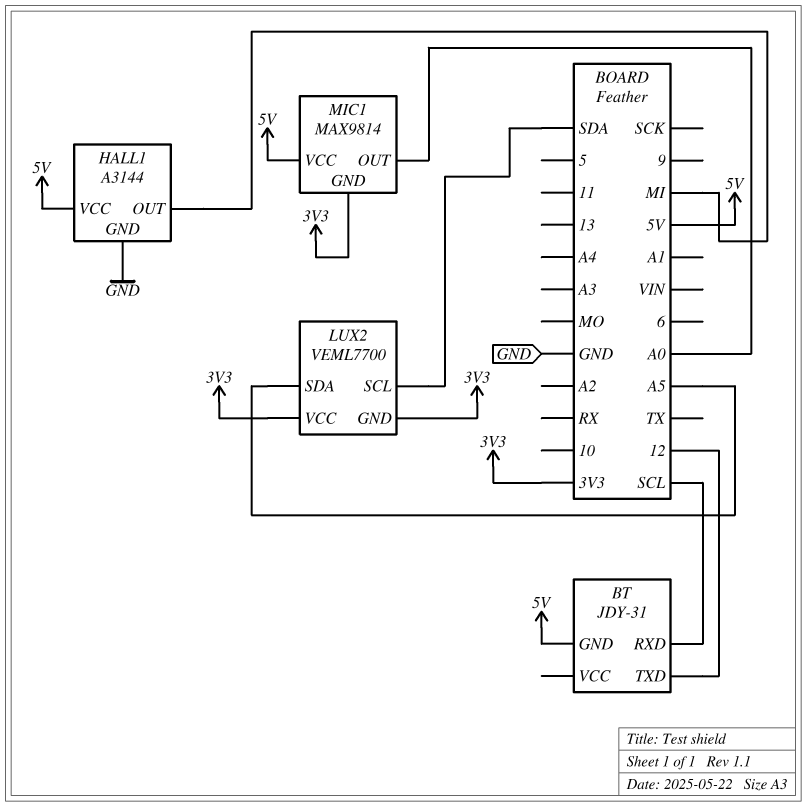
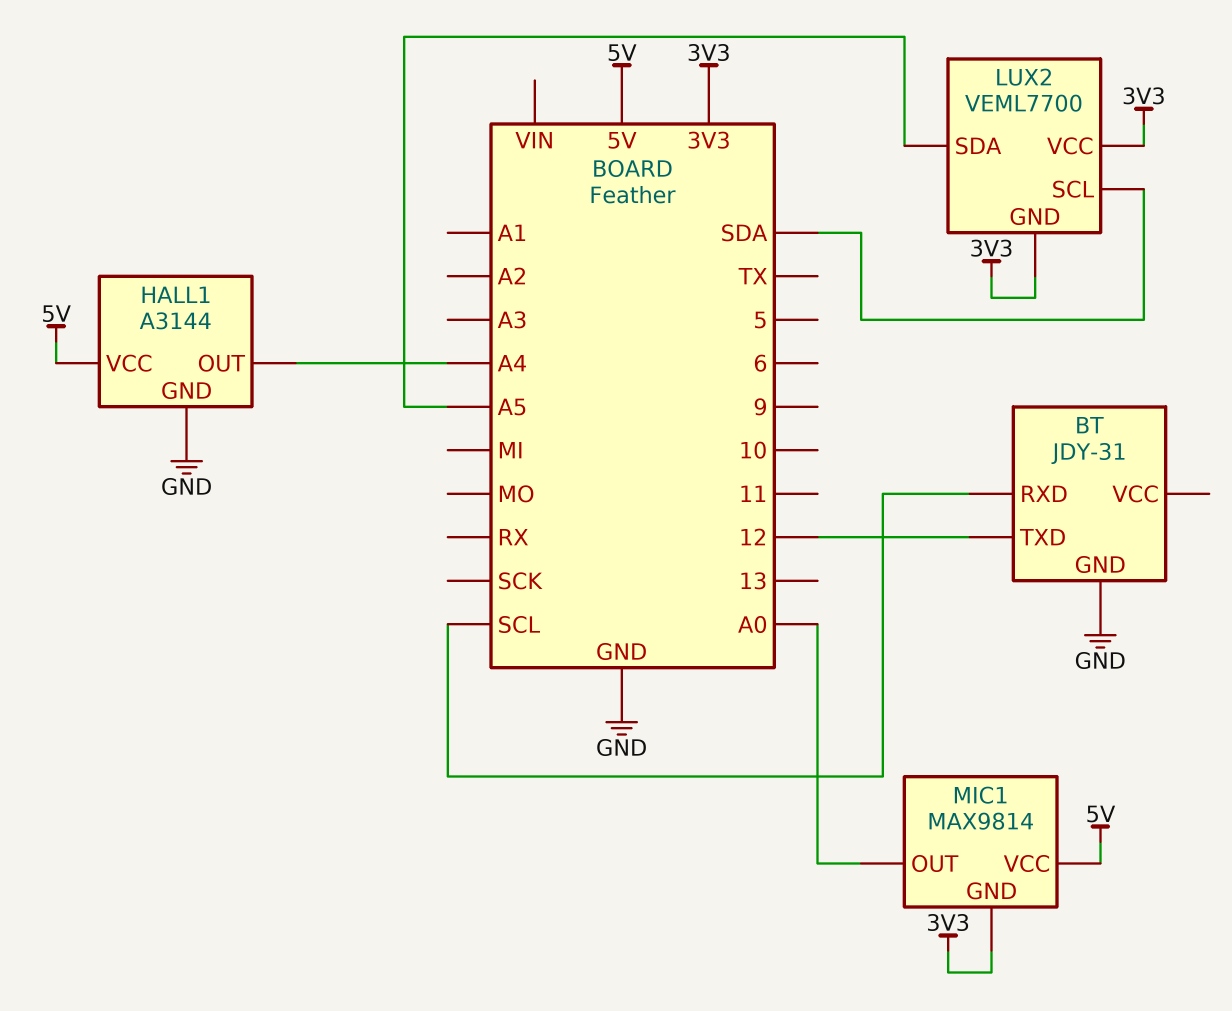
BT pin GND: 5V -> GND
HALL1 pin OUT: MI -> A4

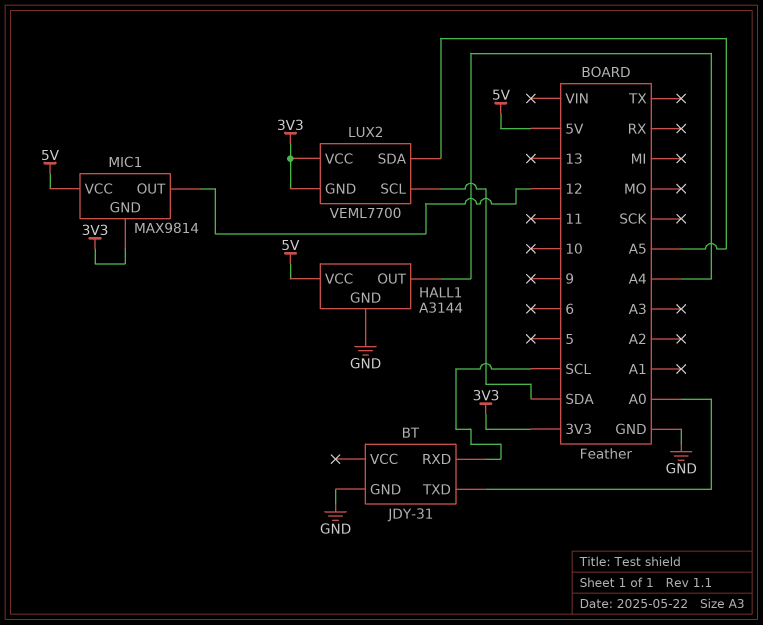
BT pin TXD: 12 -> A0
MIC1 pin OUT: A0 -> 12

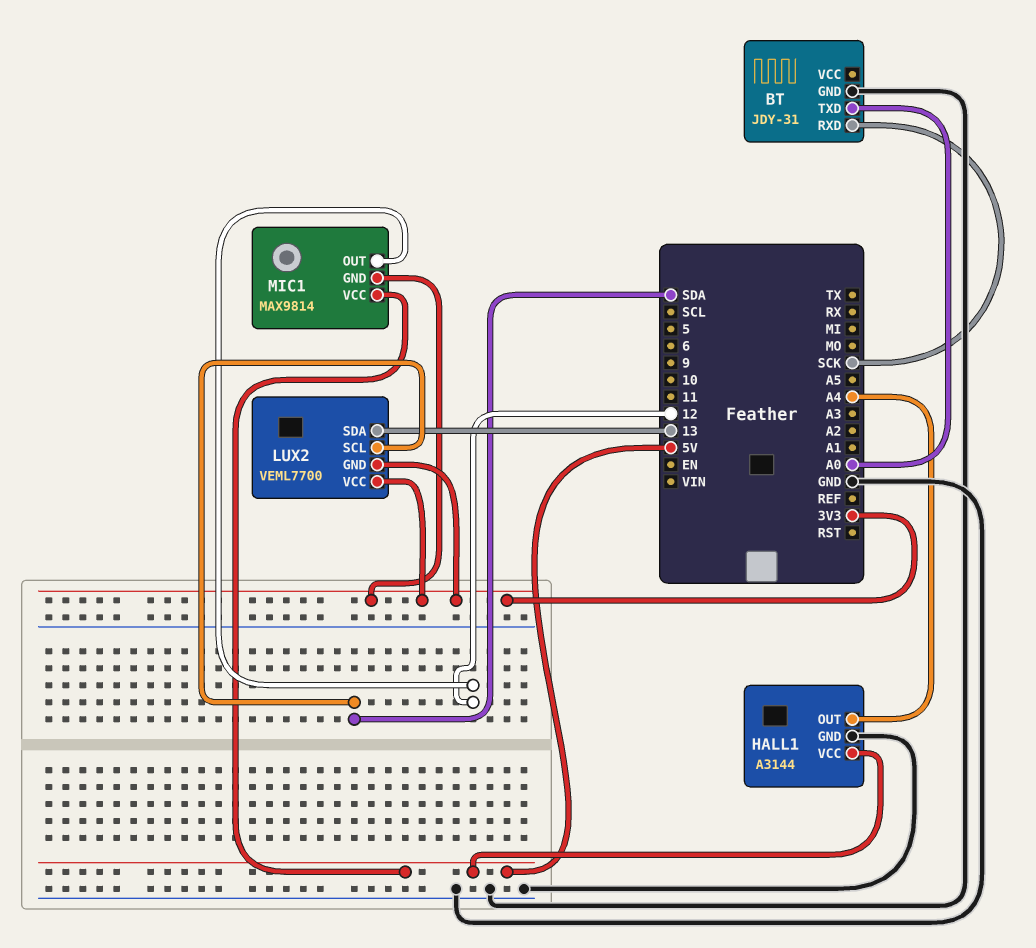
BT pin RXD: SCL -> SCK
LUX2 pin SDA: A5 -> 13

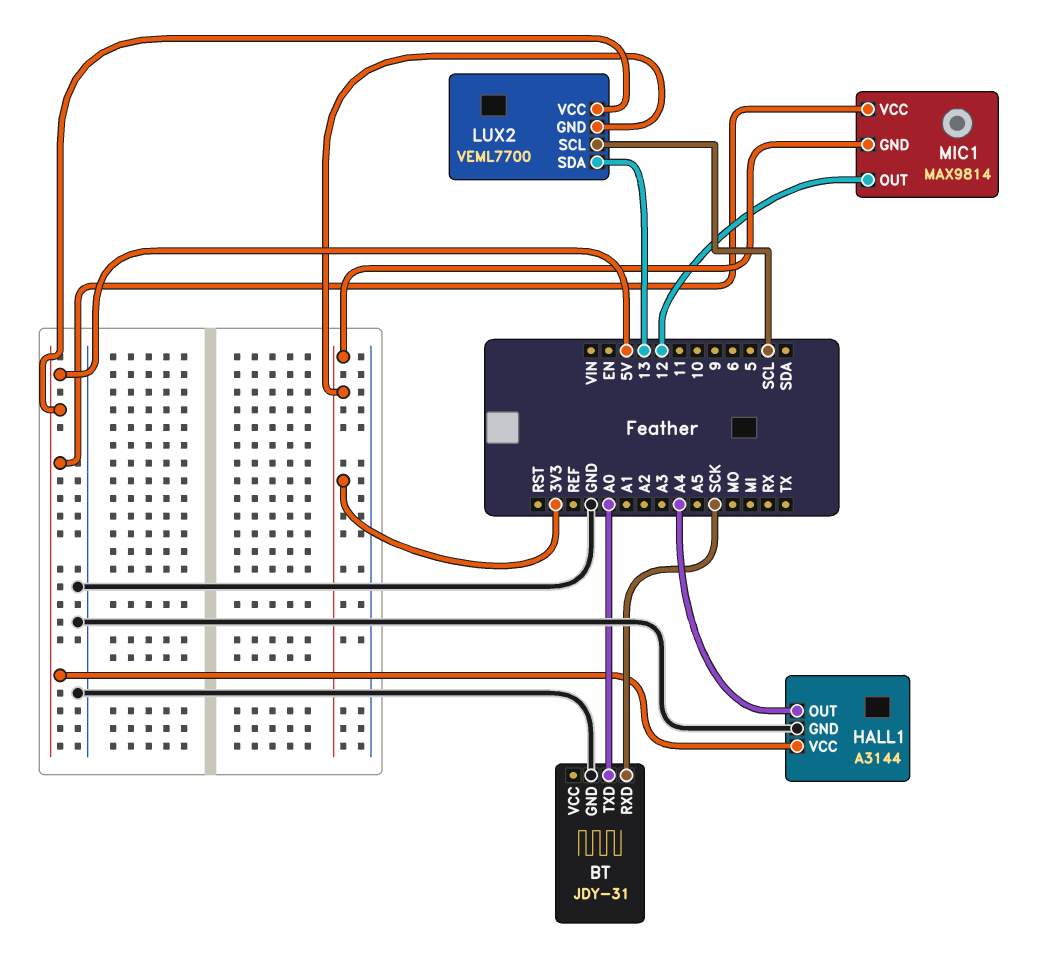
LUX2 pin SCL: SDA -> SCL
LUX2 pin VCC: 3V3 -> 5V

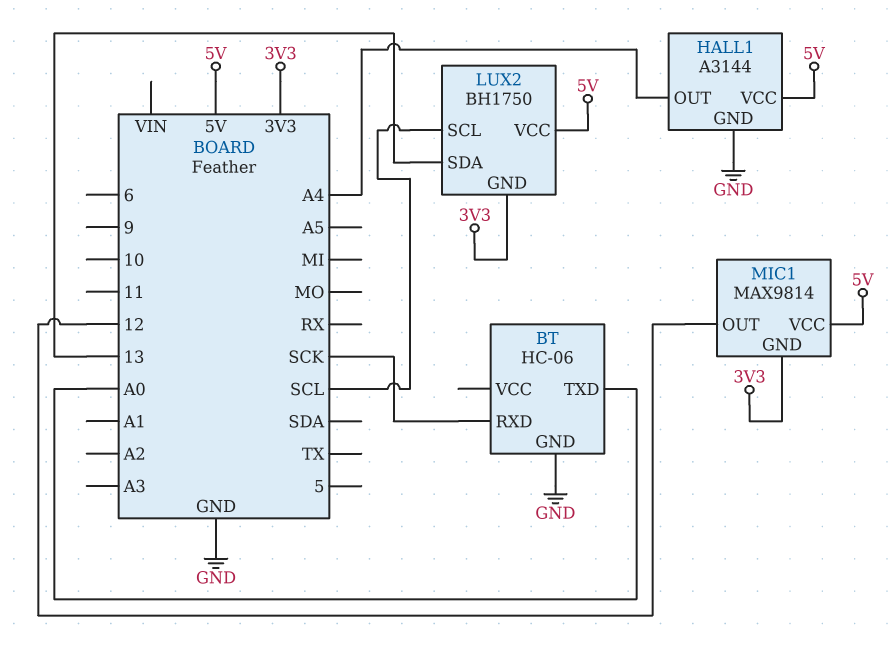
BT: JDY-31 -> HC-06
LUX2: VEML7700 -> BH1750

